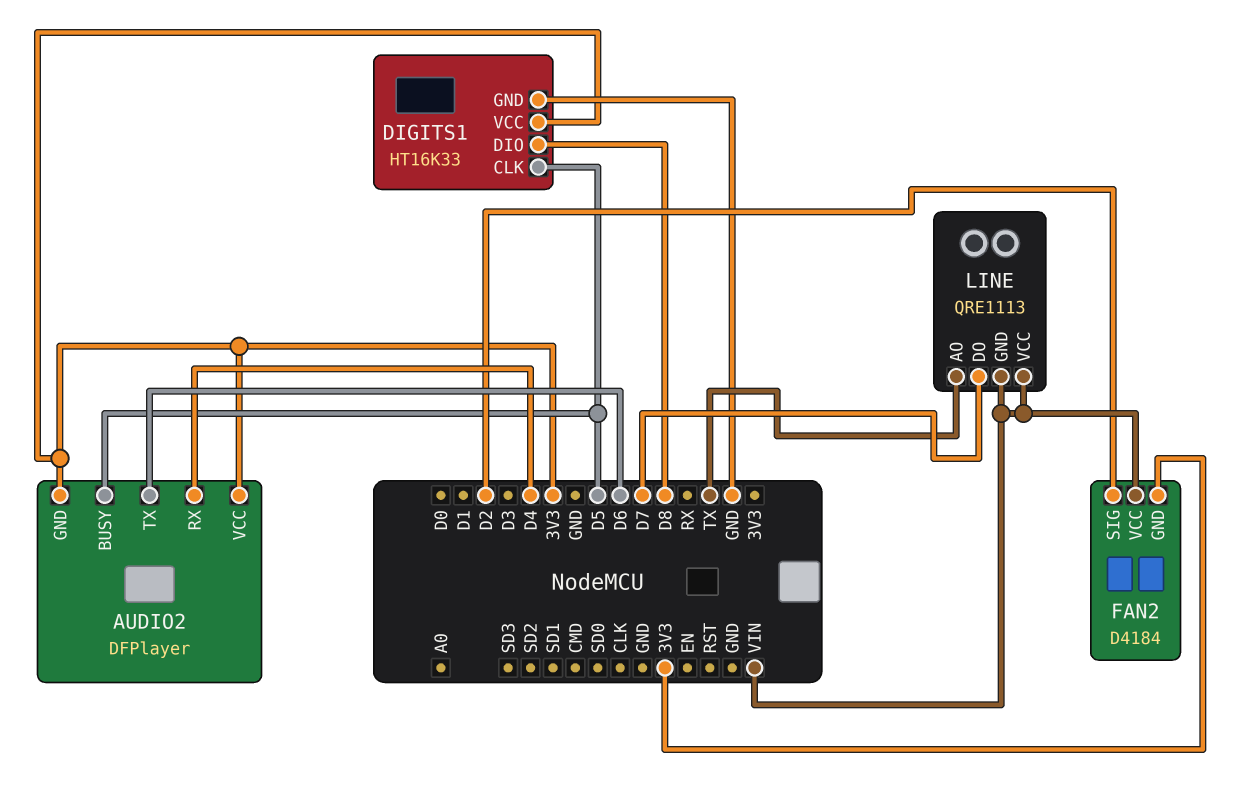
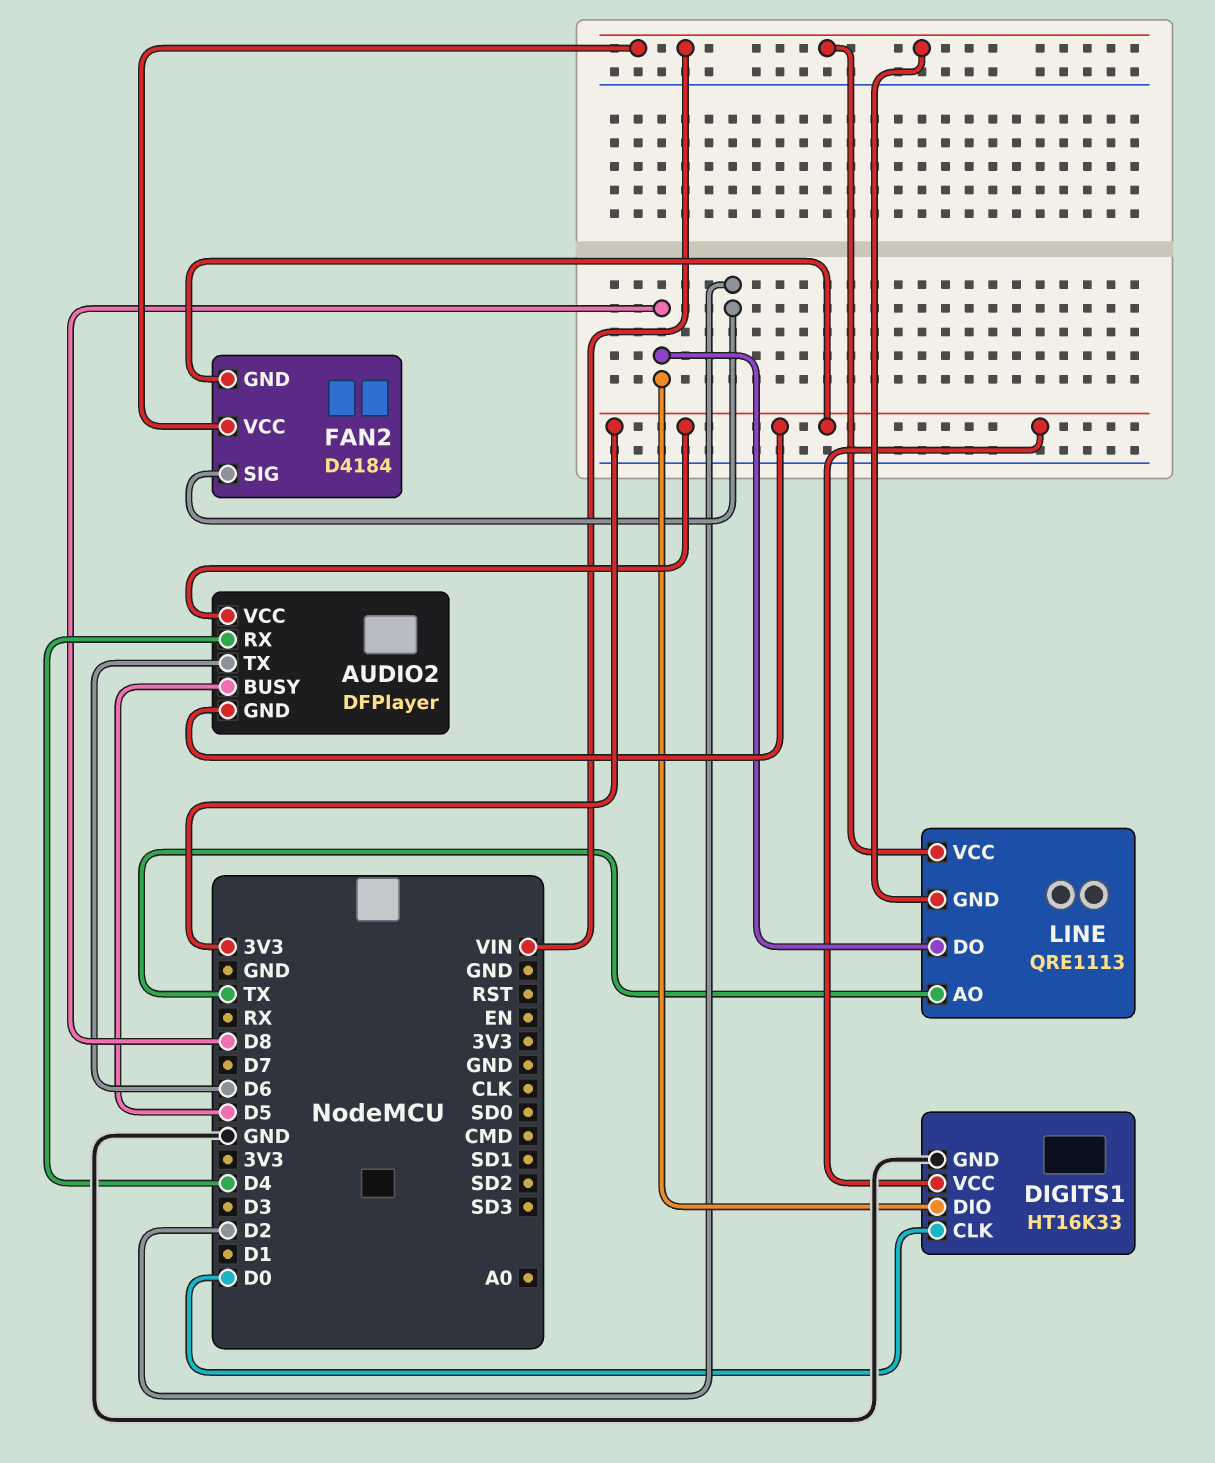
DIGITS1 pin CLK: D5 -> D0
LINE pin DO: D7 -> D8

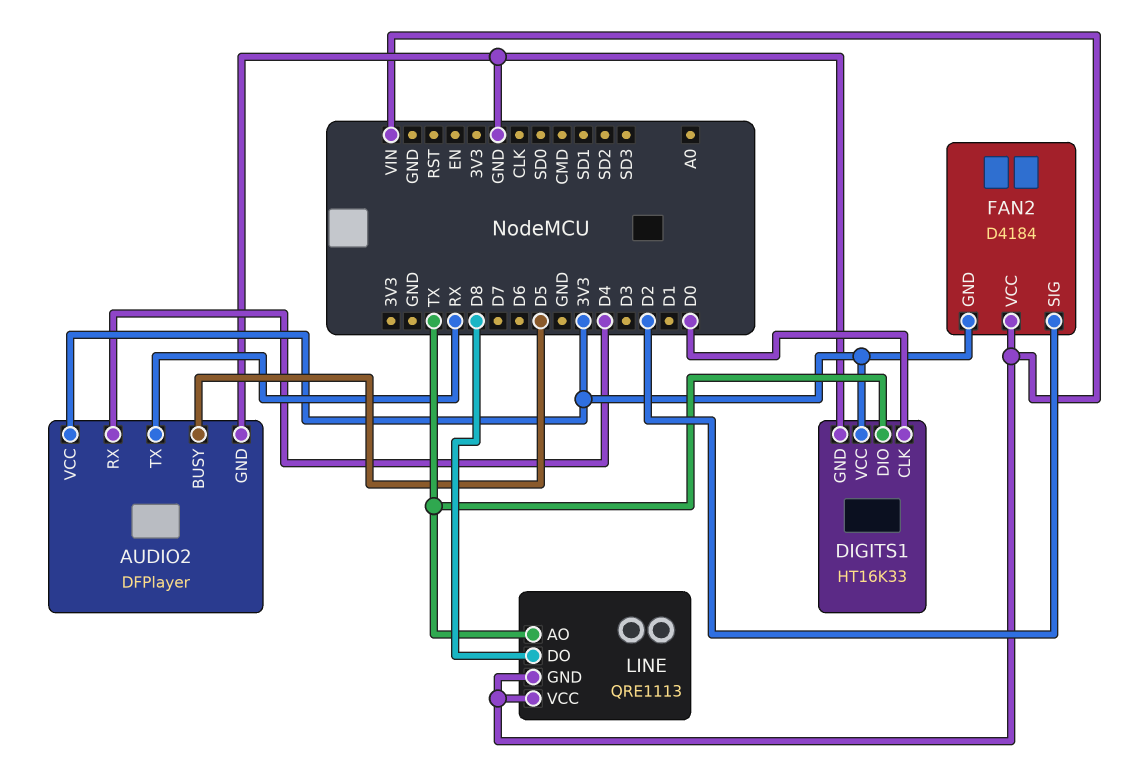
AUDIO2 pin GND: 3V3 -> GND
AUDIO2 pin TX: D6 -> RX
DIGITS1 pin DIO: D8 -> TX

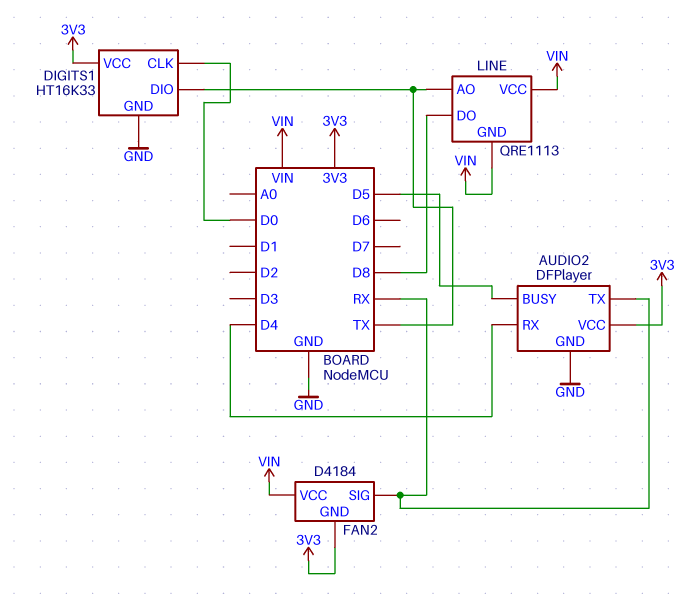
FAN2 pin SIG: D2 -> RX

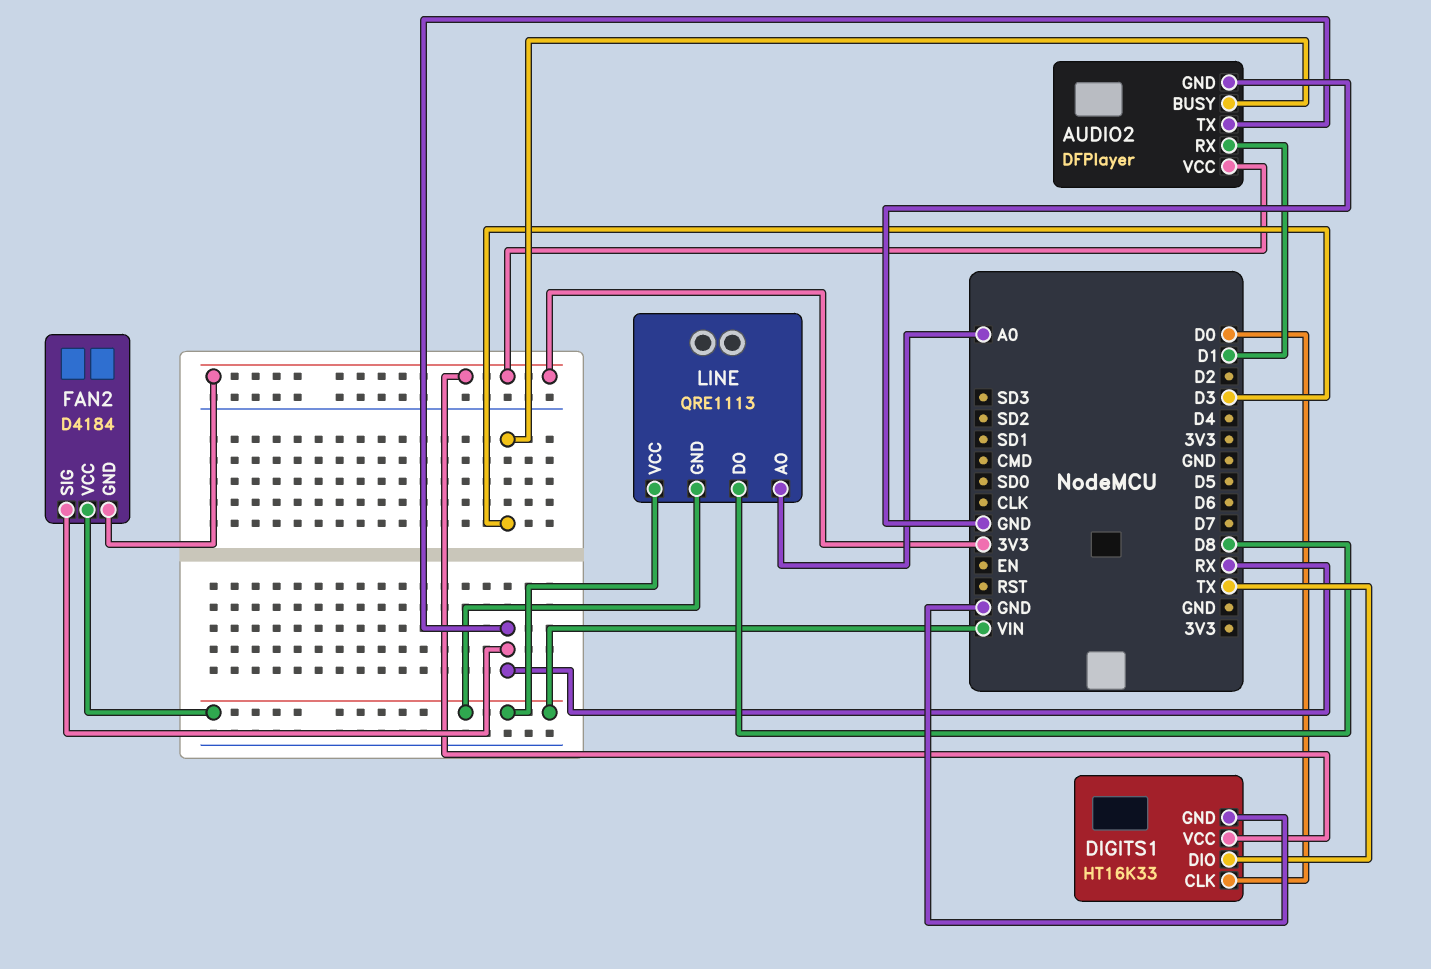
AUDIO2 pin BUSY: D5 -> D3
AUDIO2 pin RX: D4 -> D1
LINE pin AO: TX -> A0

